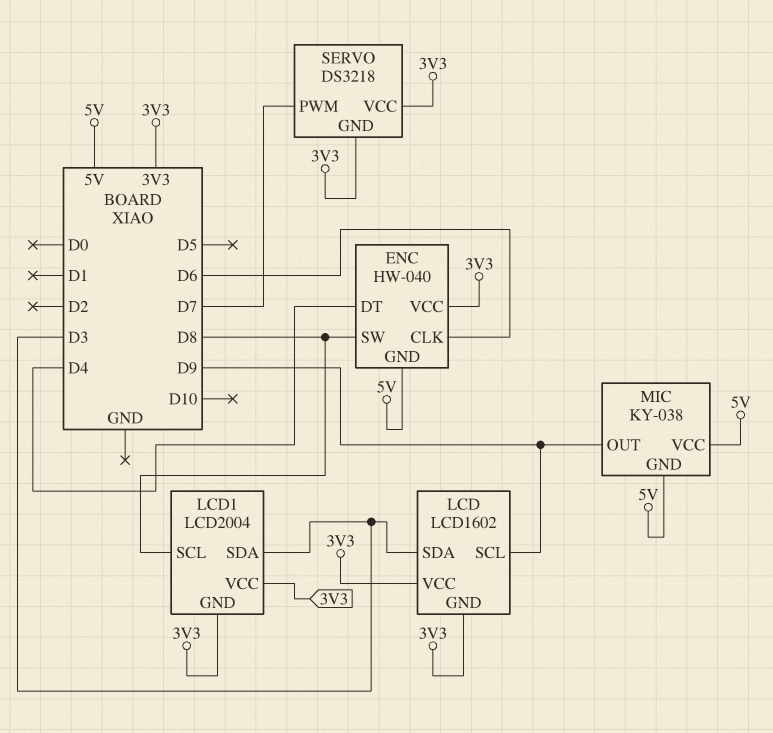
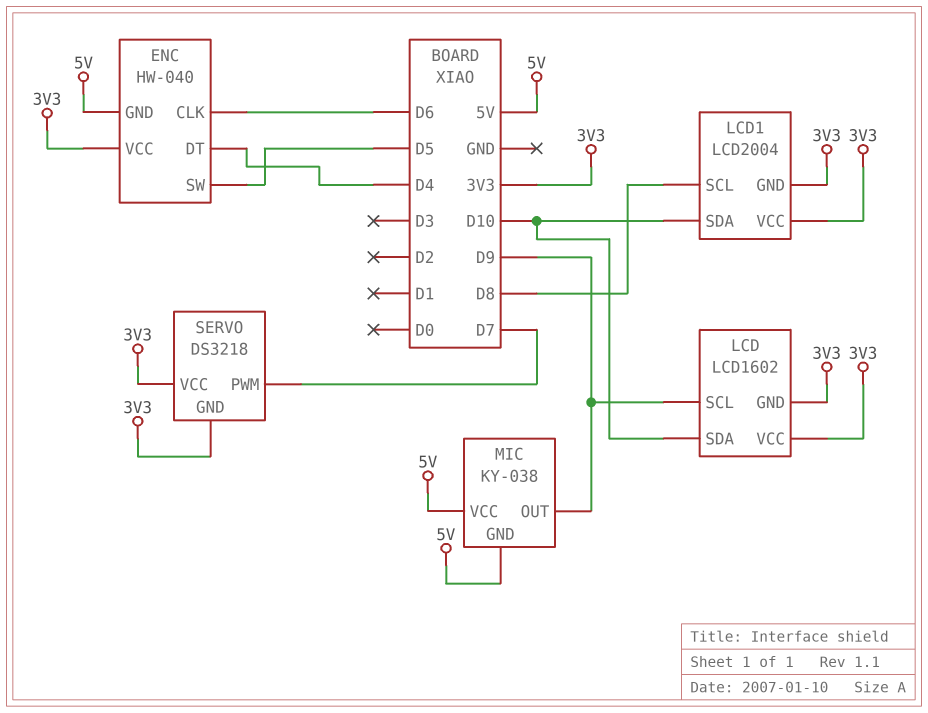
ENC pin SW: D8 -> D5
LCD pin SDA: D3 -> D10
LCD1 pin SDA: D3 -> D10

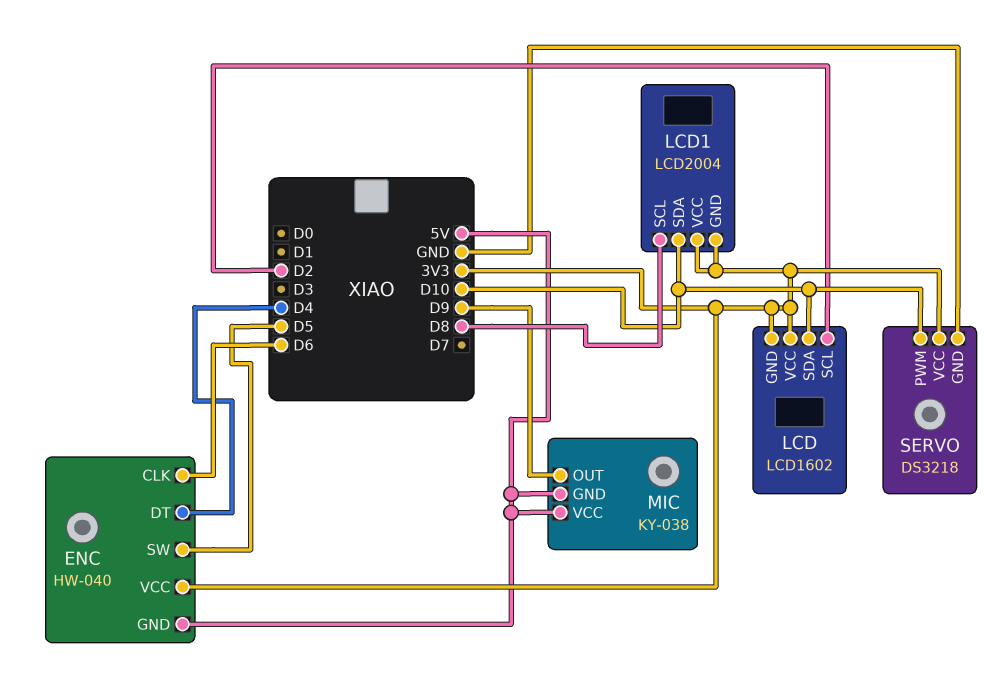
LCD pin SCL: D9 -> D2
SERVO pin GND: 3V3 -> GND
SERVO pin PWM: D7 -> D10

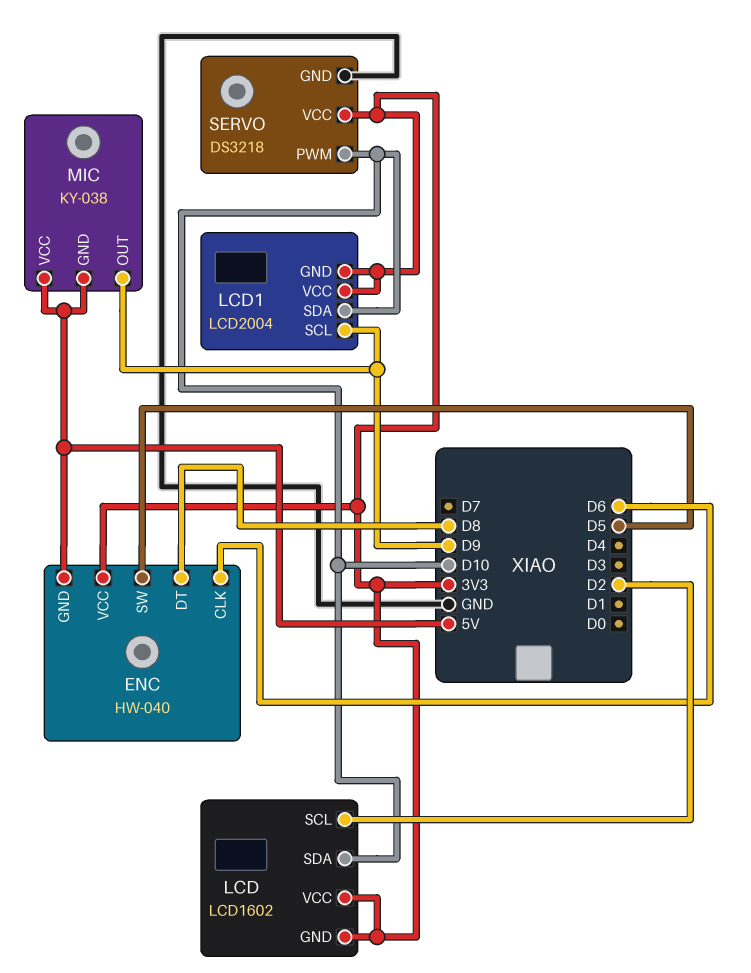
ENC pin DT: D4 -> D8
LCD1 pin SCL: D8 -> D9

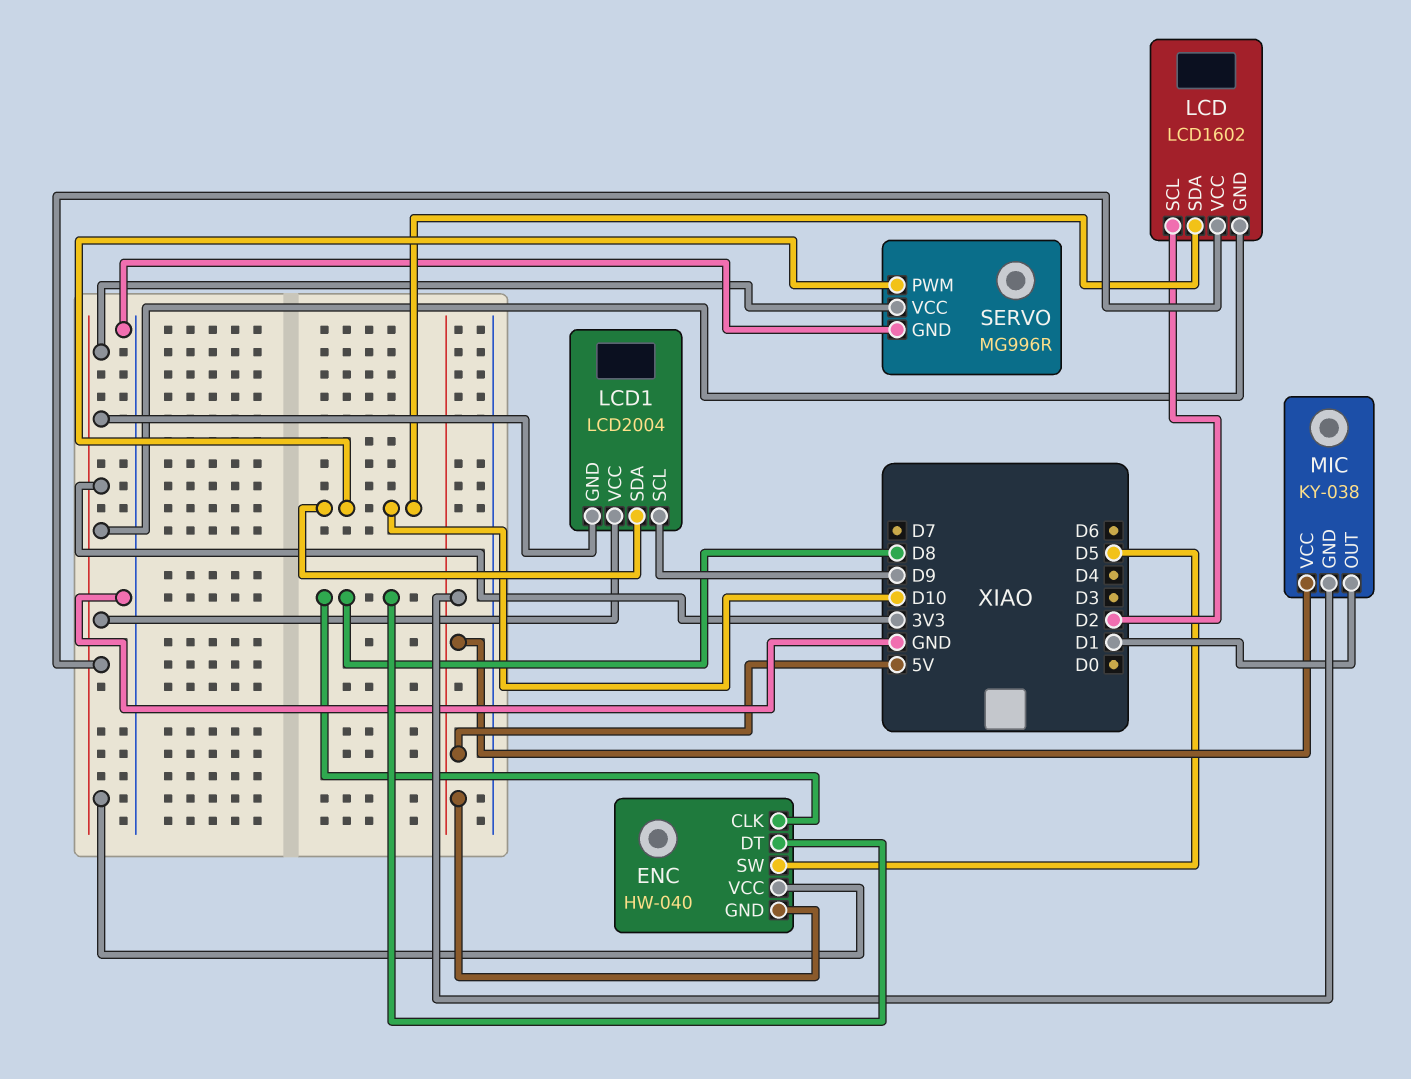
ENC pin CLK: D6 -> D8
MIC pin OUT: D9 -> D1
SERVO: DS3218 -> MG996R

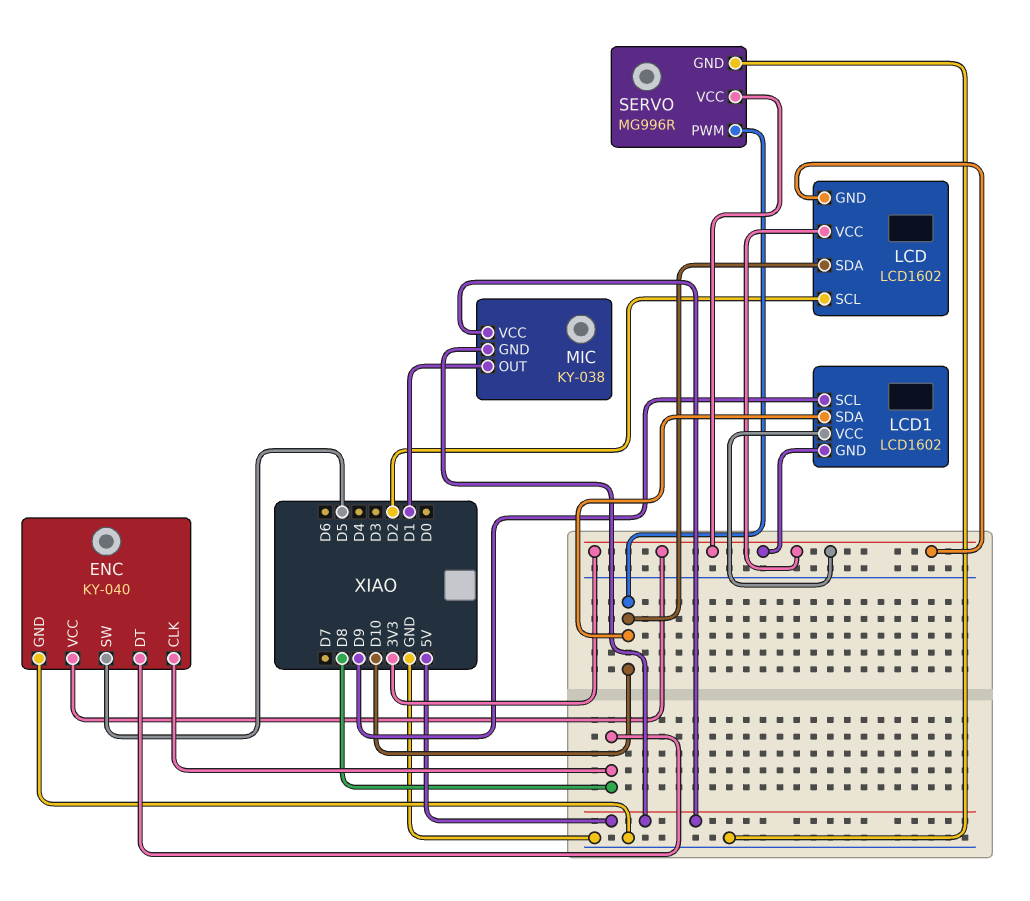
ENC: HW-040 -> KY-040
ENC pin GND: 5V -> GND
LCD1: LCD2004 -> LCD1602

